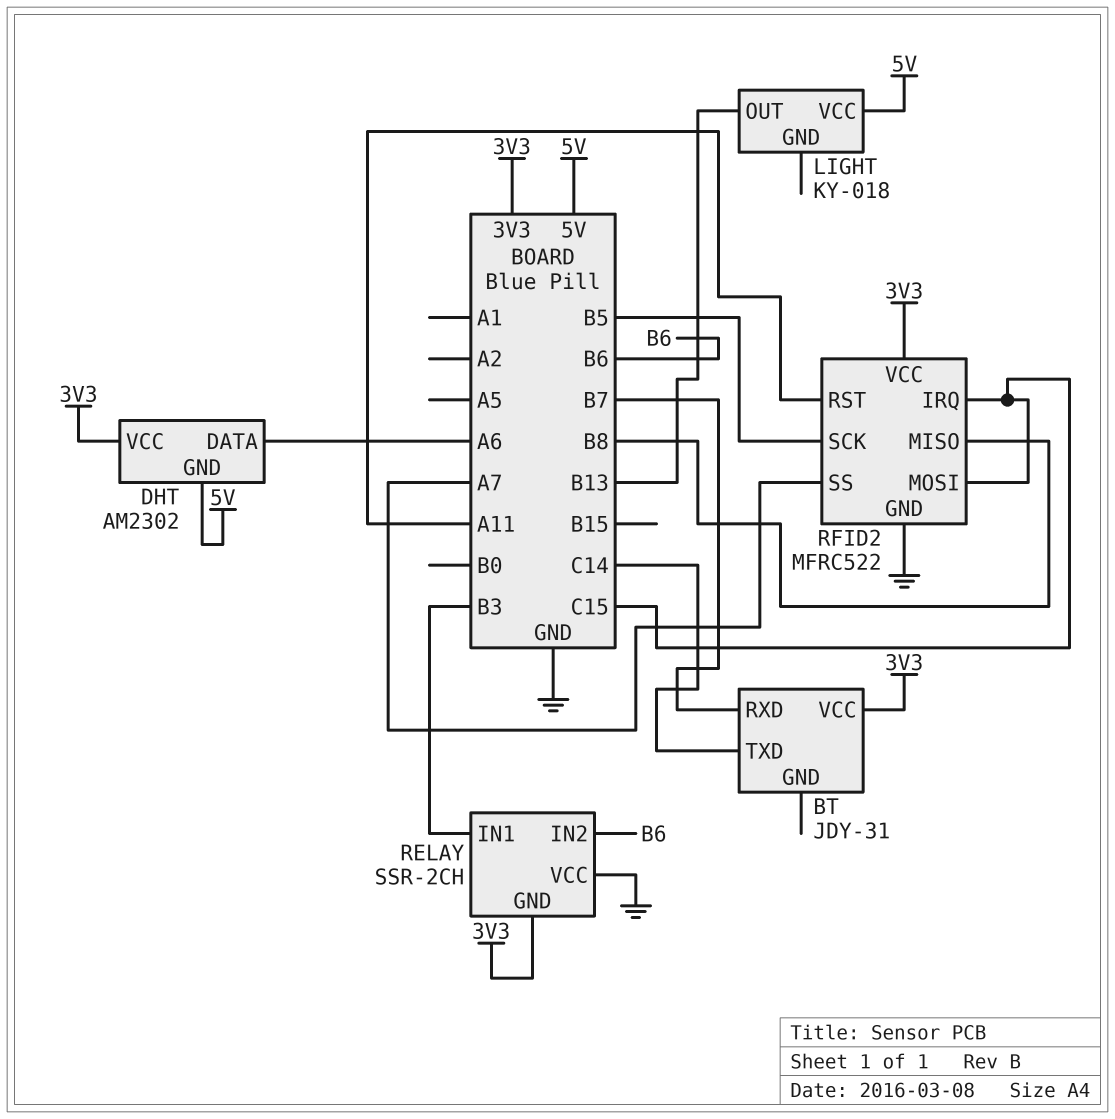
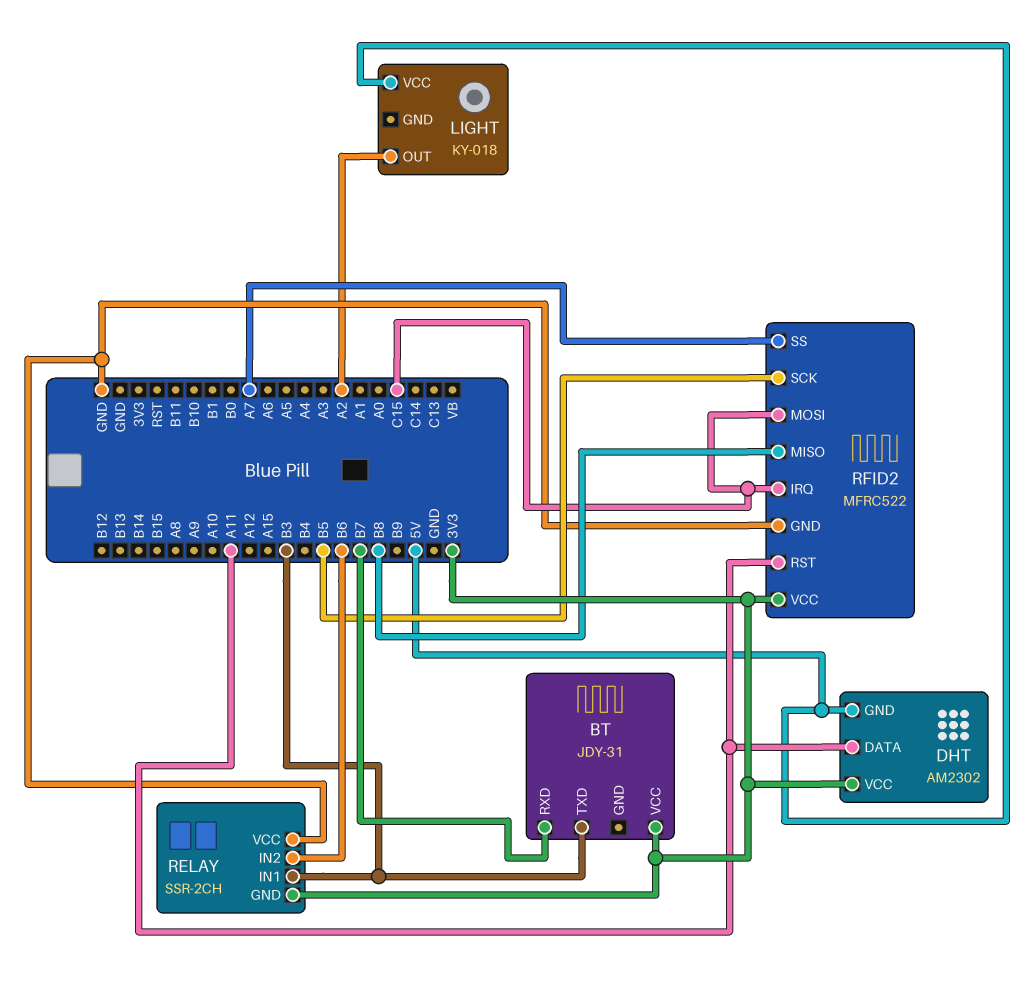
BT pin TXD: C14 -> B3
DHT pin DATA: A6 -> A11
LIGHT pin OUT: B13 -> A2

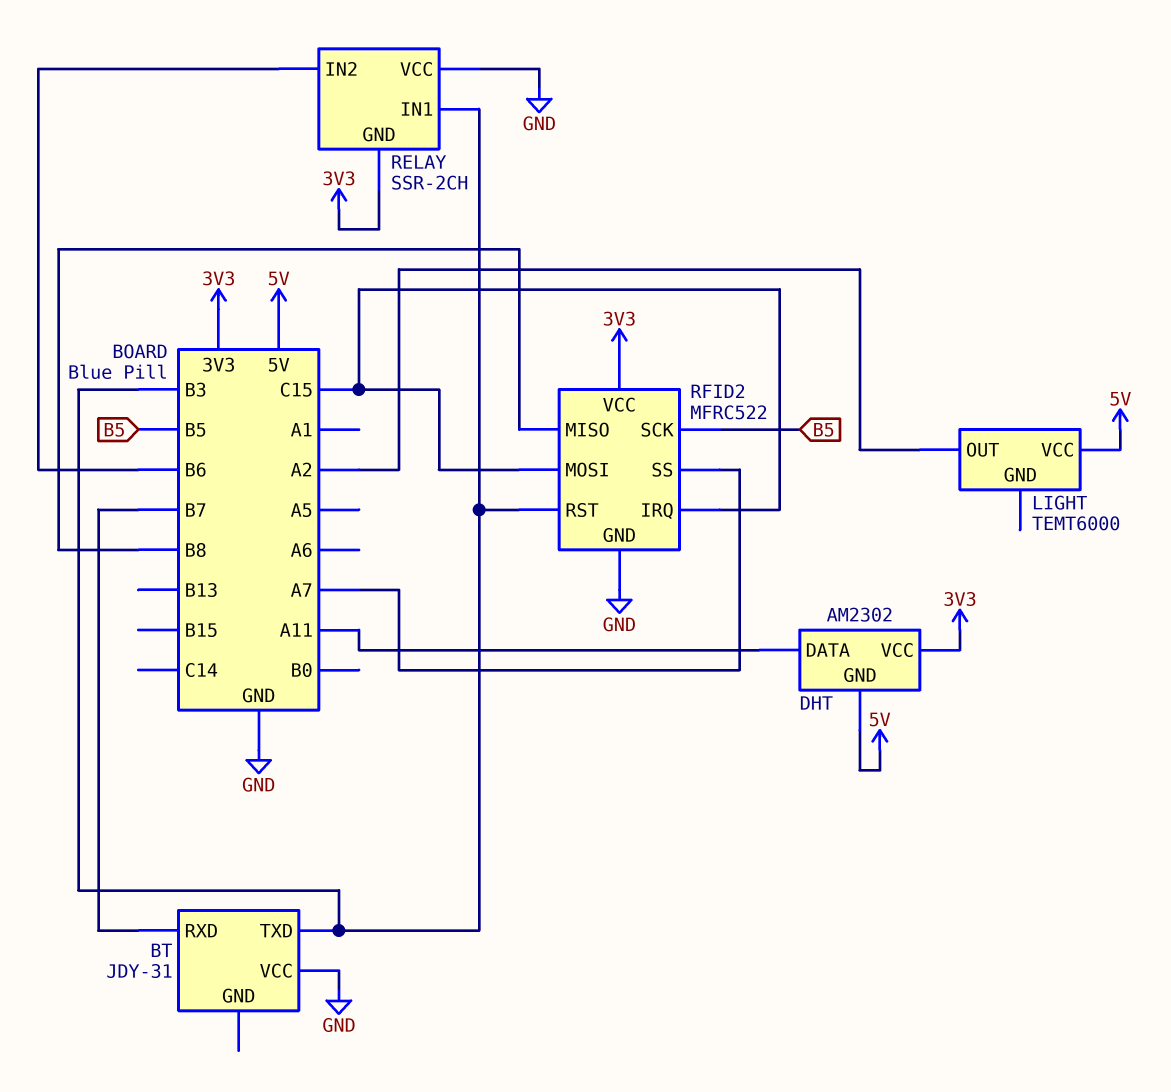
BT pin VCC: 3V3 -> GND
LIGHT: KY-018 -> TEMT6000
RFID2 pin RST: A11 -> B3

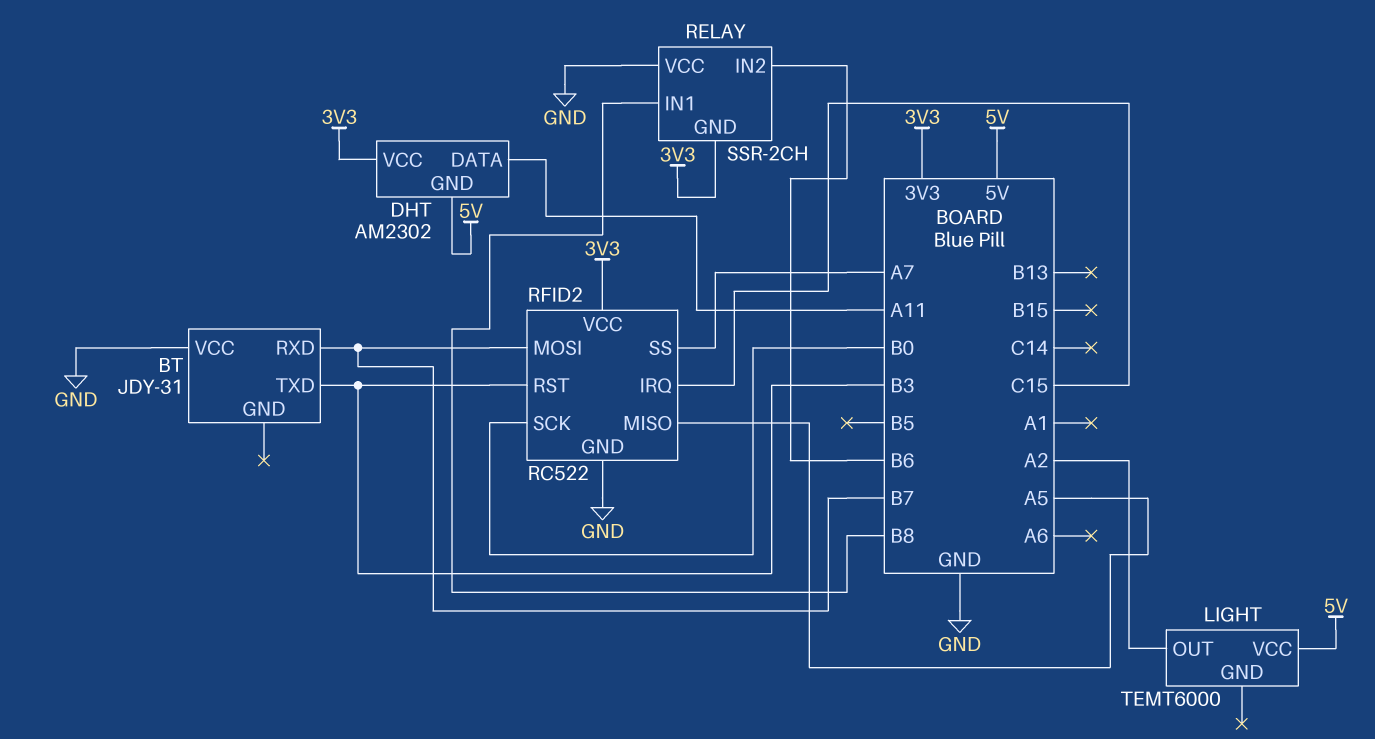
RELAY pin IN1: B3 -> B8
RFID2: MFRC522 -> RC522
RFID2 pin MISO: B8 -> A5
RFID2 pin MOSI: C15 -> B7
RFID2 pin SCK: B5 -> B0

